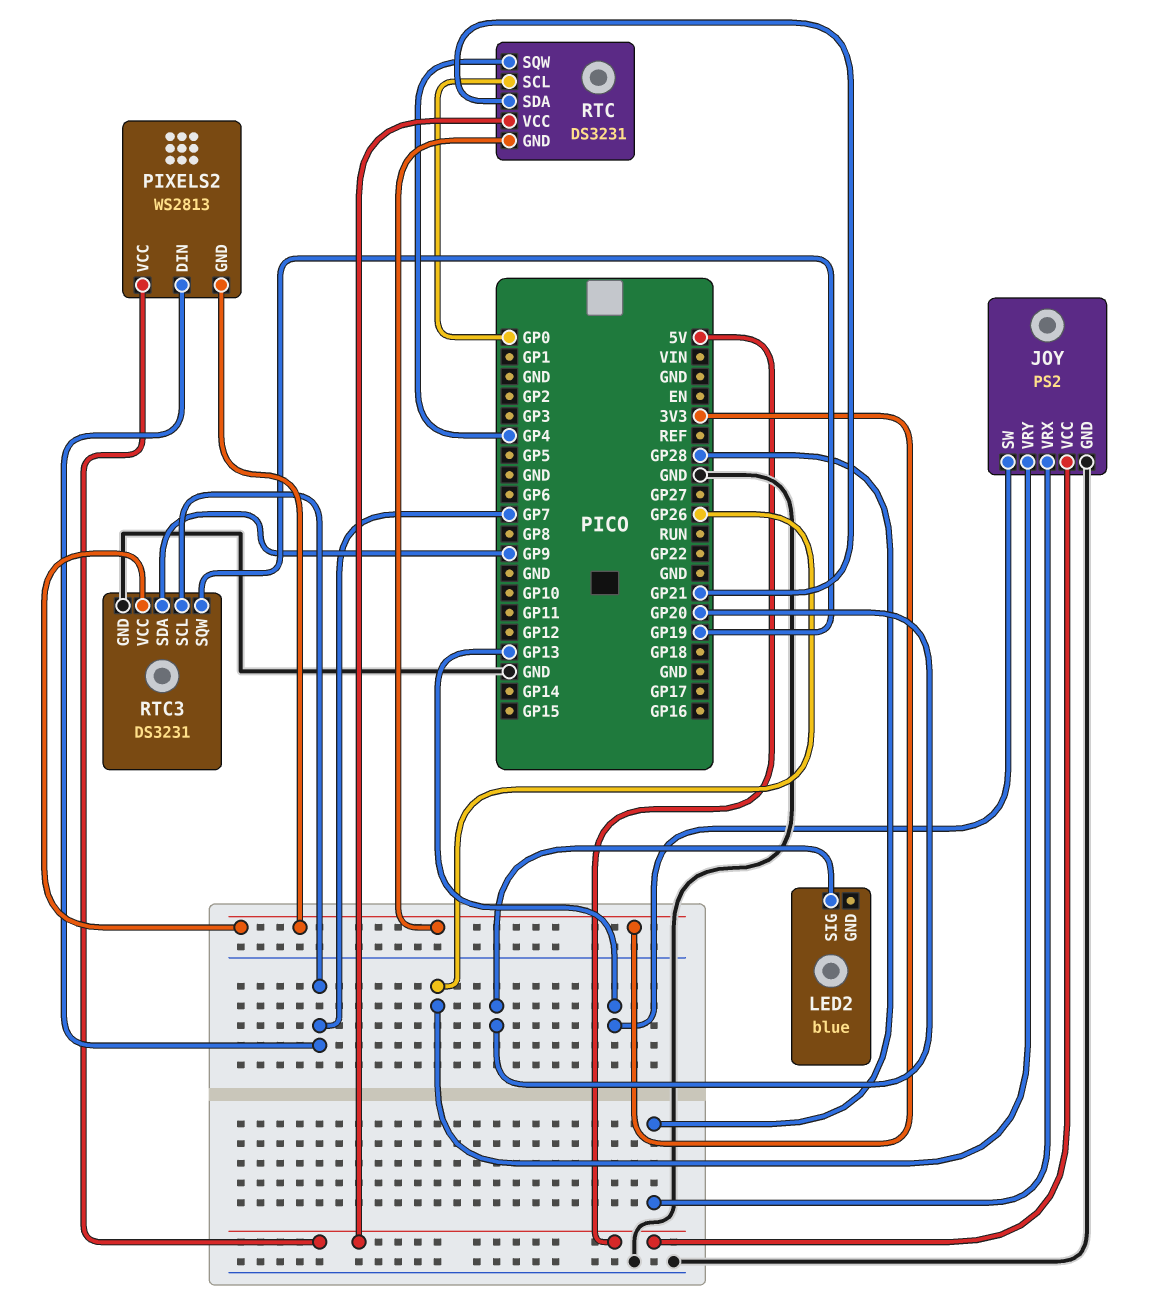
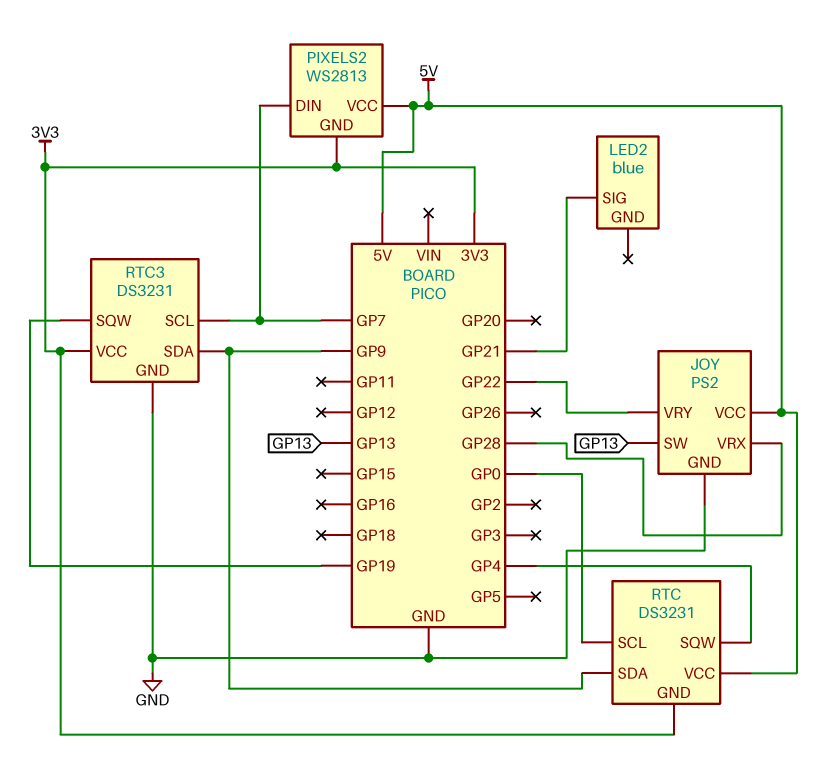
JOY pin VRY: GP26 -> GP22
LED2 pin SIG: GP20 -> GP21
RTC pin SDA: GP21 -> GP9

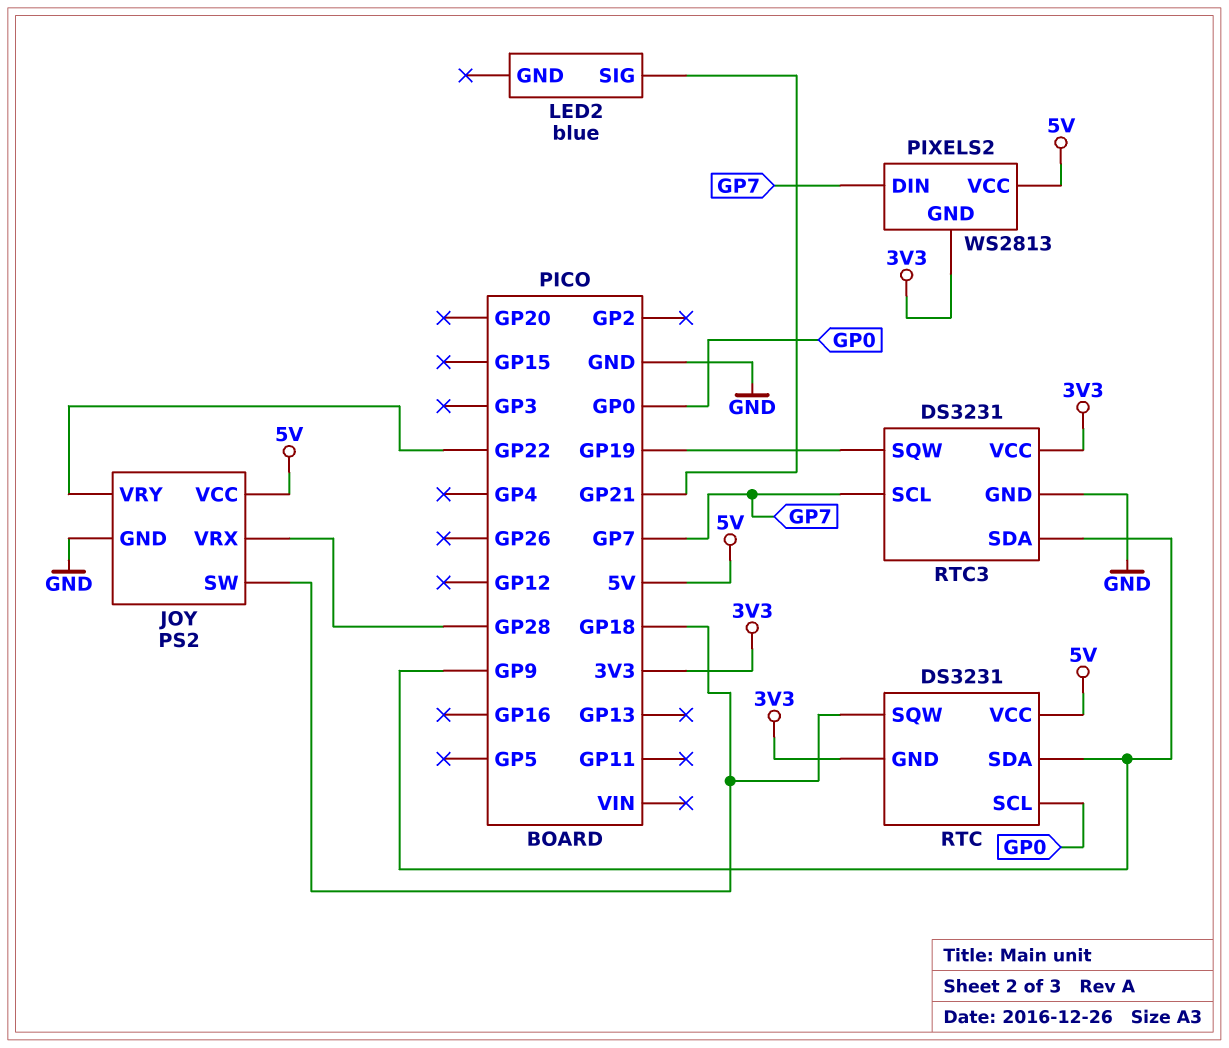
JOY pin SW: GP13 -> GP18
RTC pin SQW: GP4 -> GP18

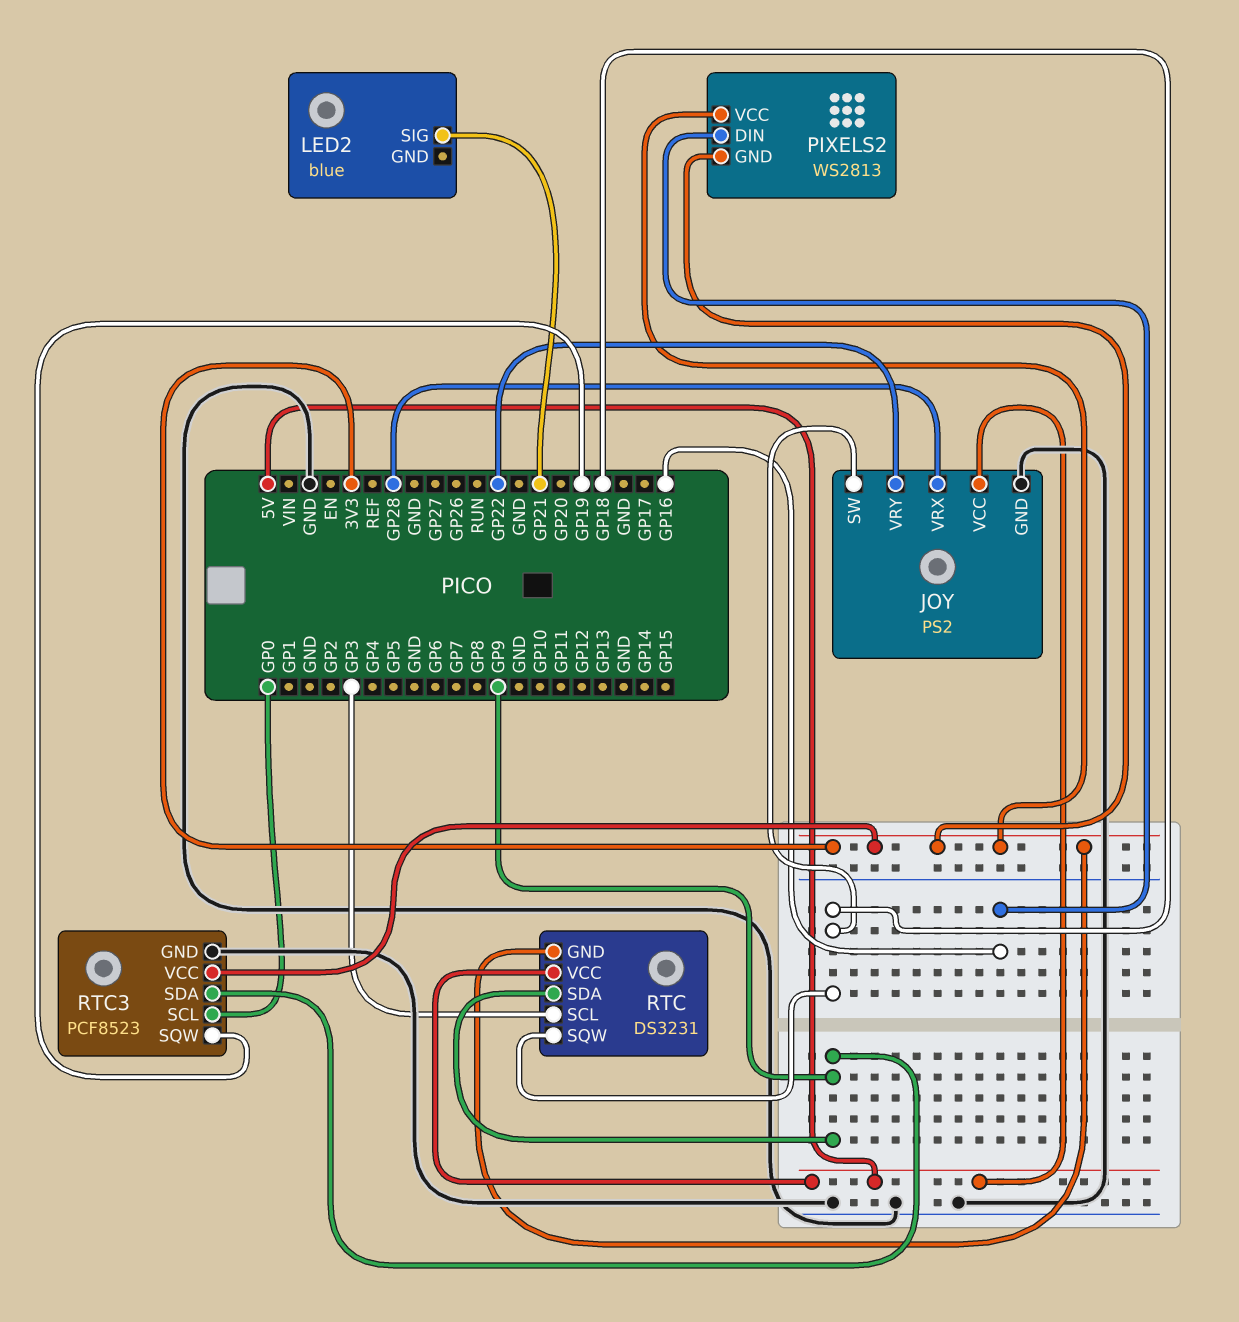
PIXELS2 pin DIN: GP7 -> GP16
PIXELS2 pin VCC: 5V -> 3V3
RTC pin SCL: GP0 -> GP3
RTC3: DS3231 -> PCF8523
RTC3 pin SCL: GP7 -> GP0

